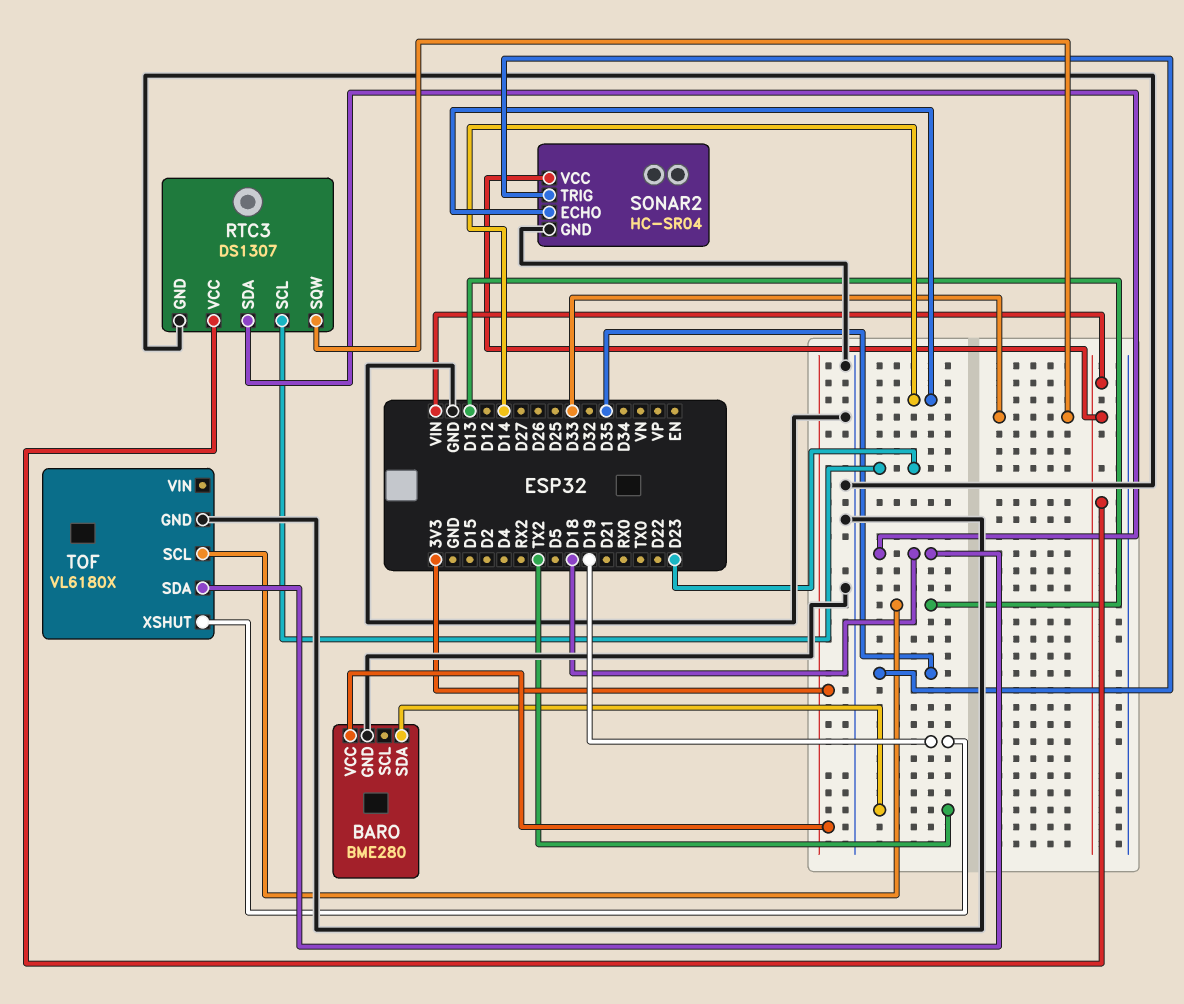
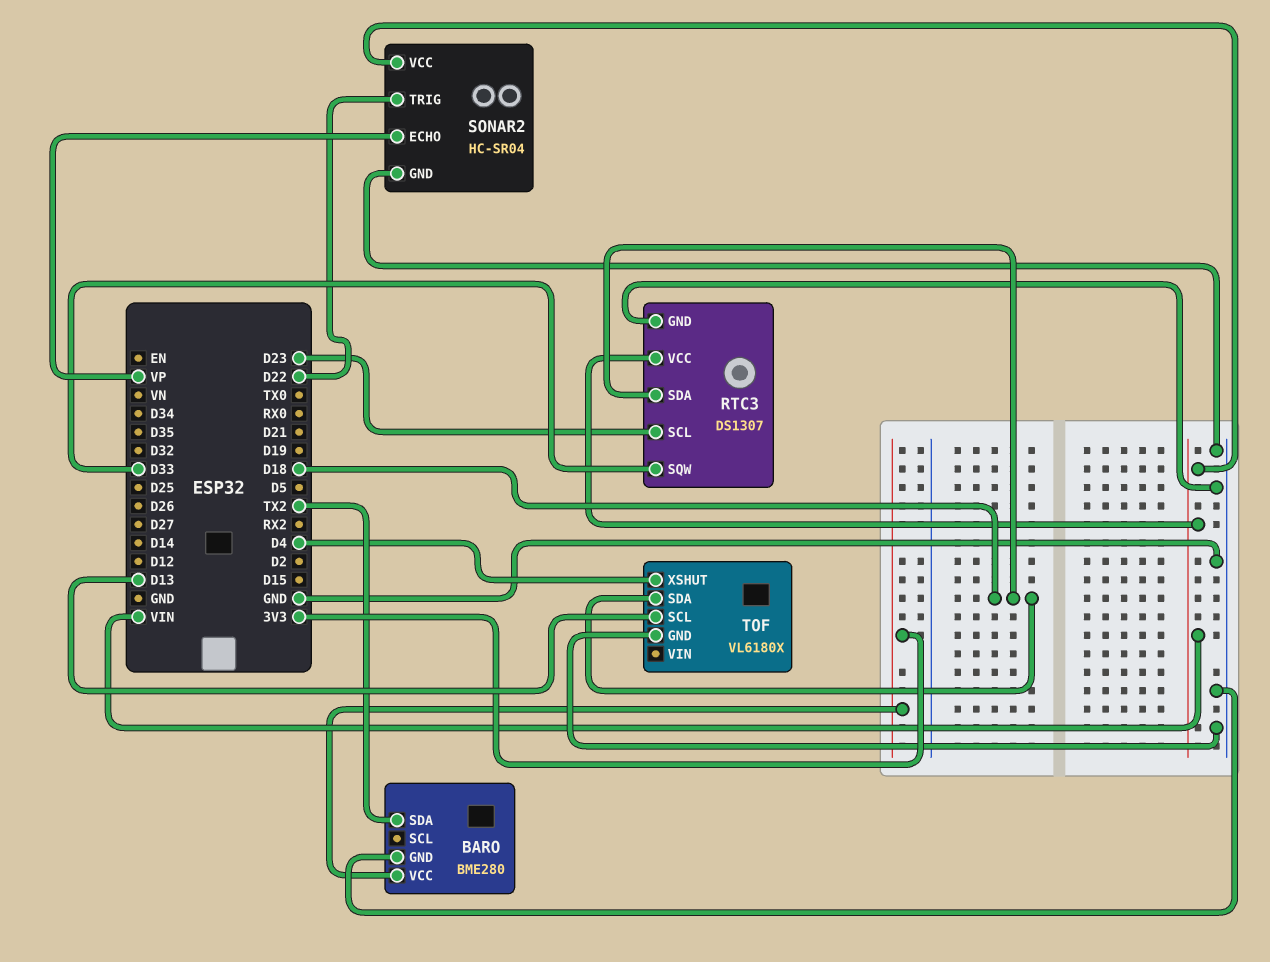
SONAR2 pin ECHO: D14 -> VP
SONAR2 pin TRIG: D35 -> D22
TOF pin XSHUT: D19 -> D4

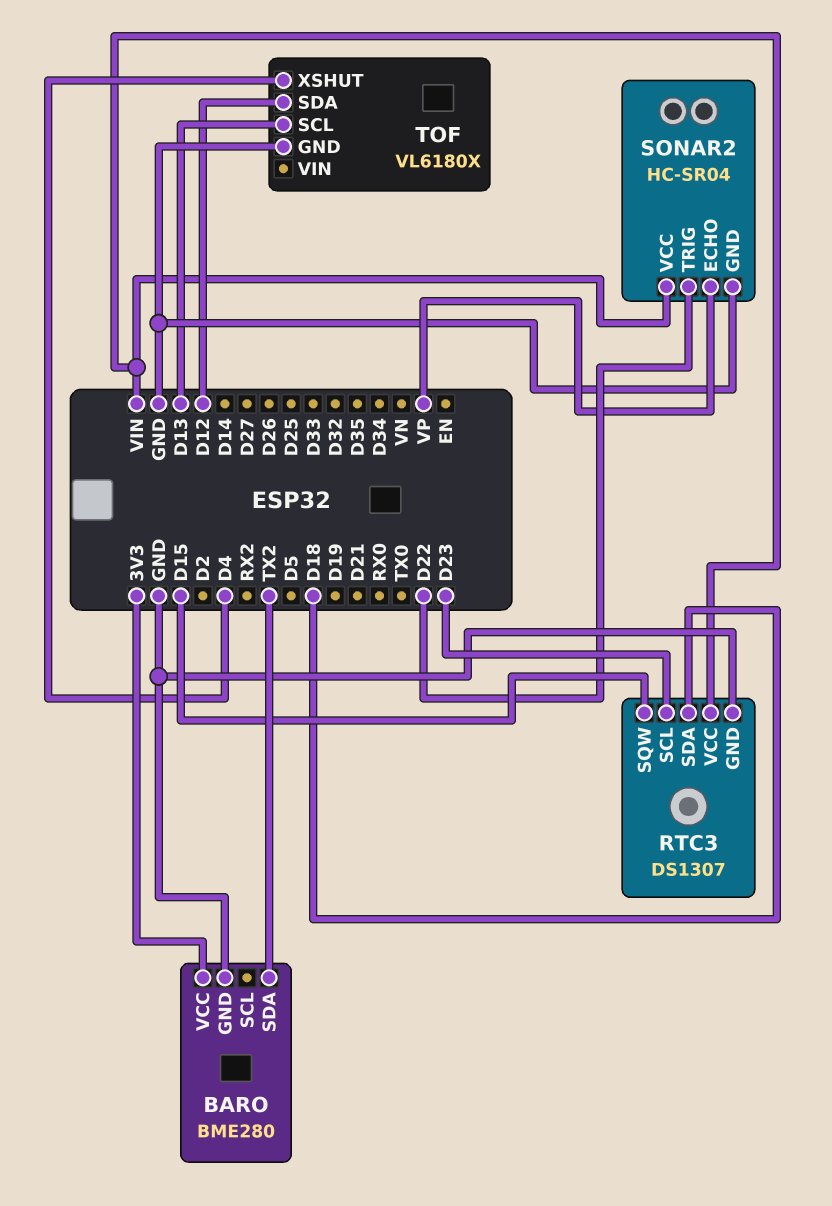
RTC3 pin SQW: D33 -> D15
TOF pin SDA: D18 -> D12

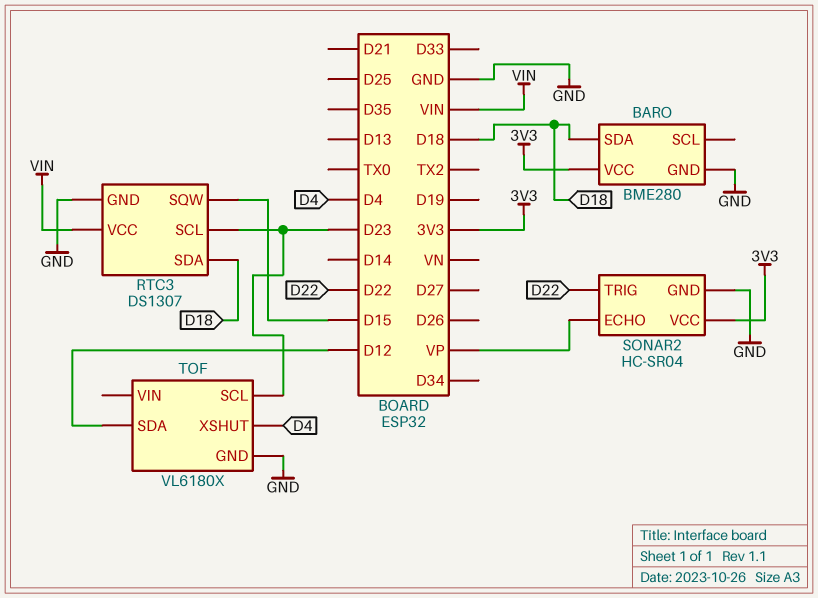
BARO pin SDA: TX2 -> D18
SONAR2 pin VCC: VIN -> 3V3
TOF pin SCL: D13 -> D23

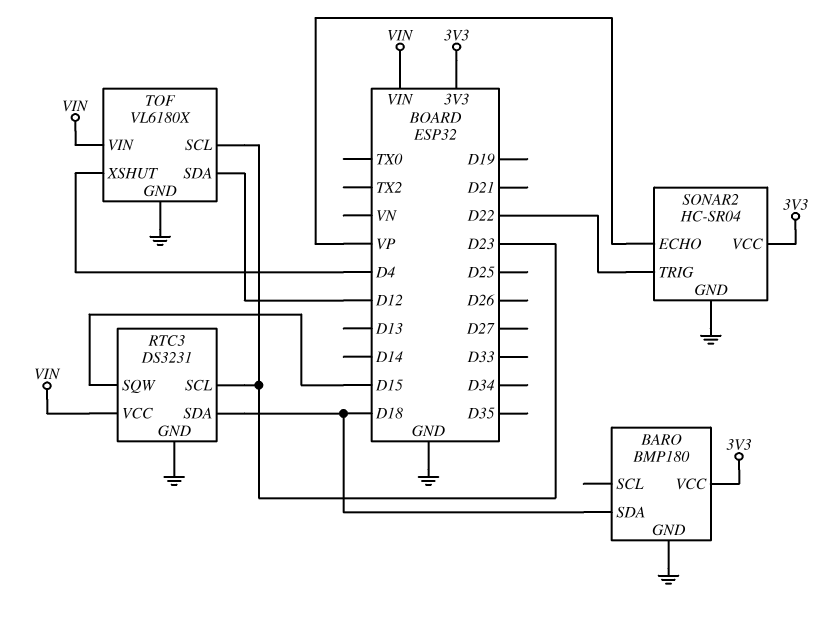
BARO: BME280 -> BMP180
RTC3: DS1307 -> DS3231
TOF pin VIN: none -> VIN

